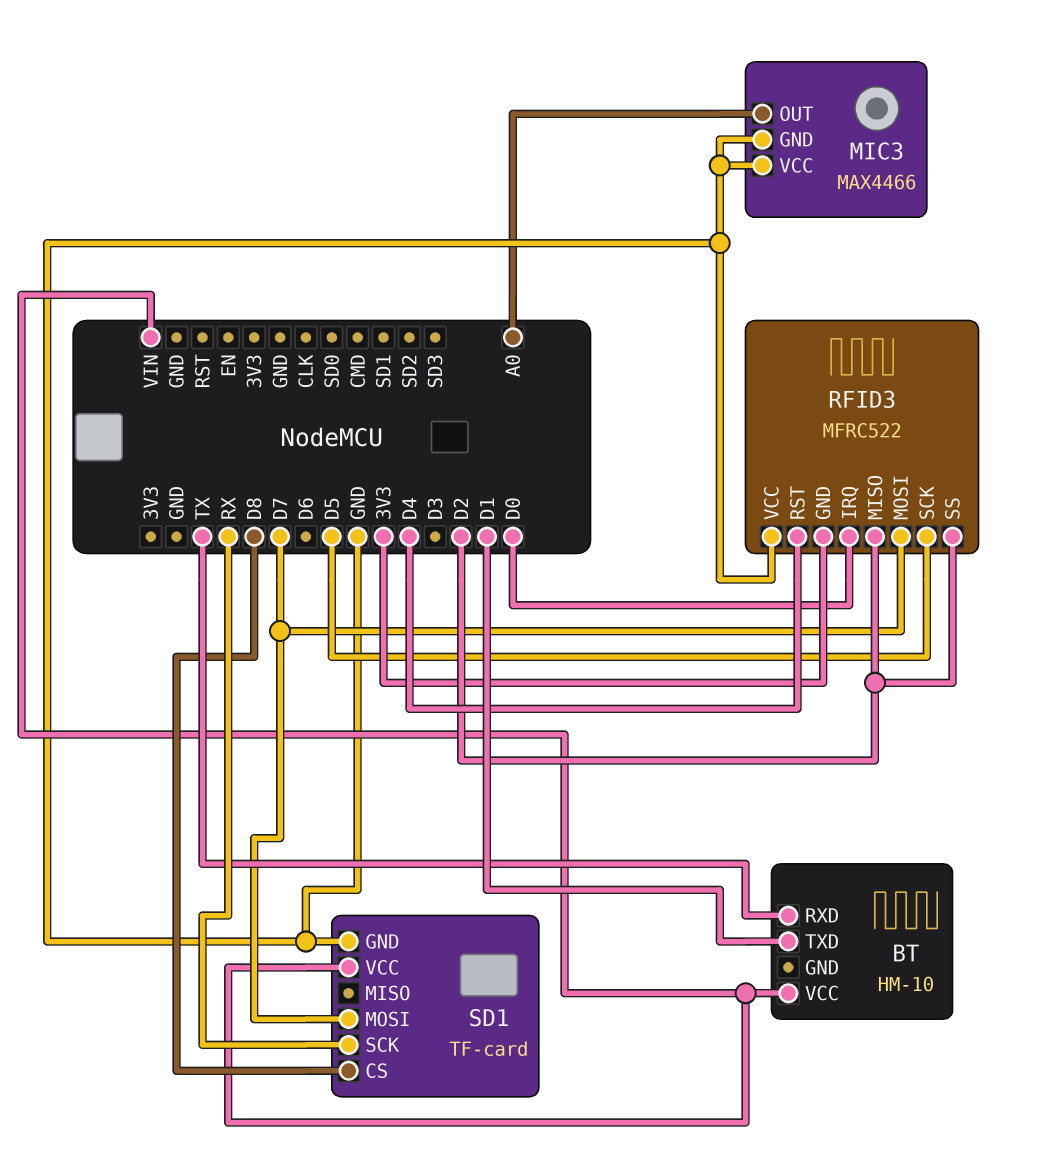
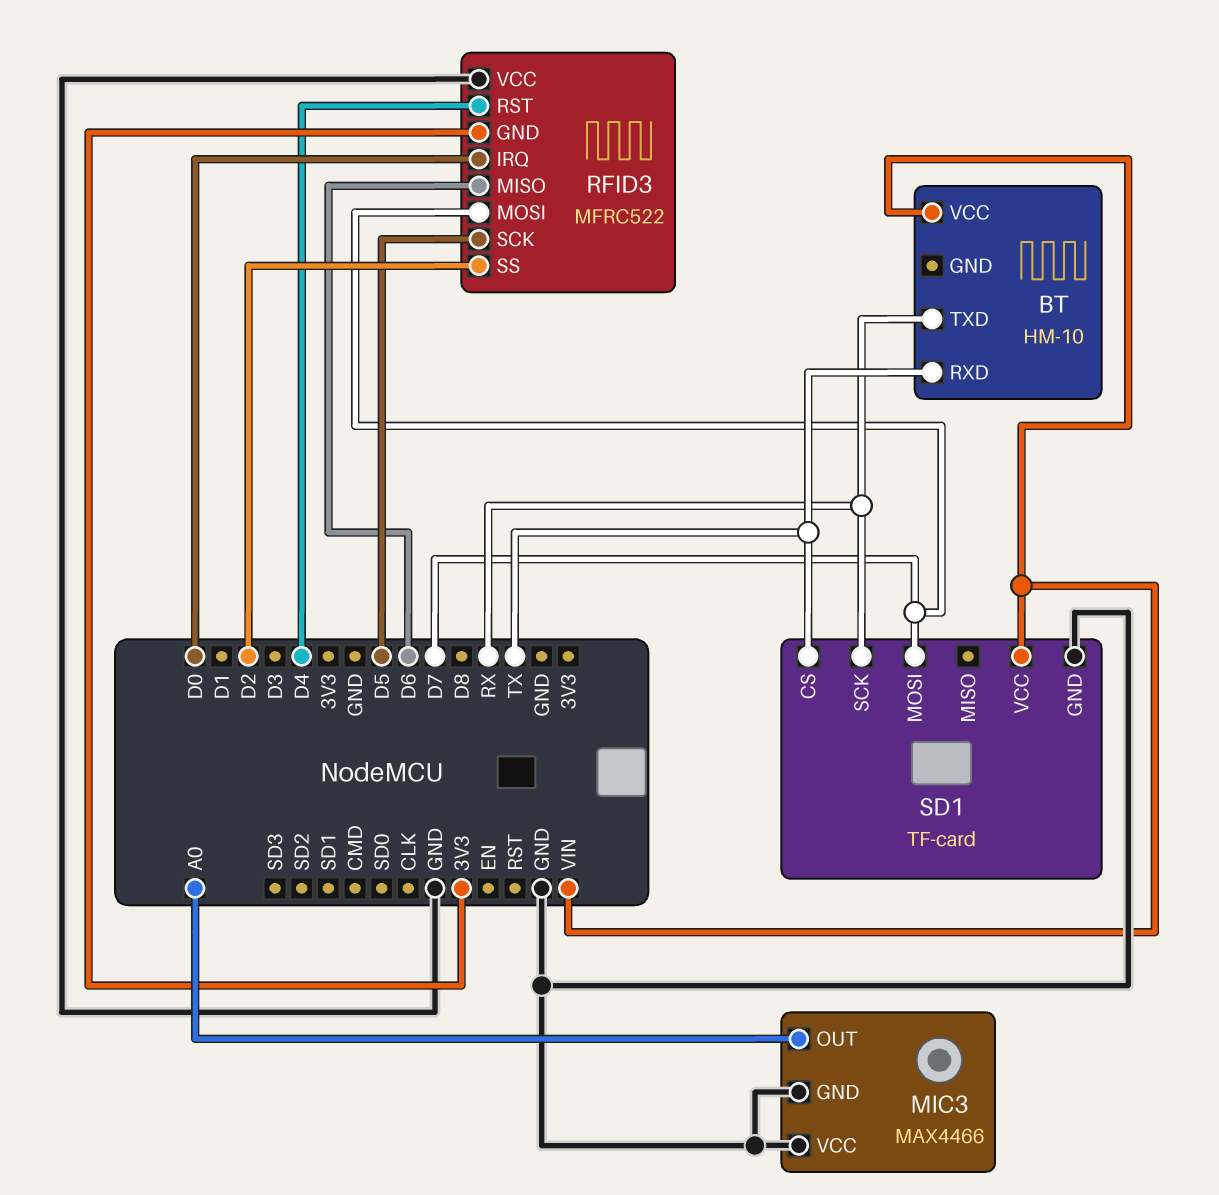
BT pin TXD: D1 -> RX
RFID3 pin MISO: D2 -> D6
SD1 pin CS: D8 -> TX

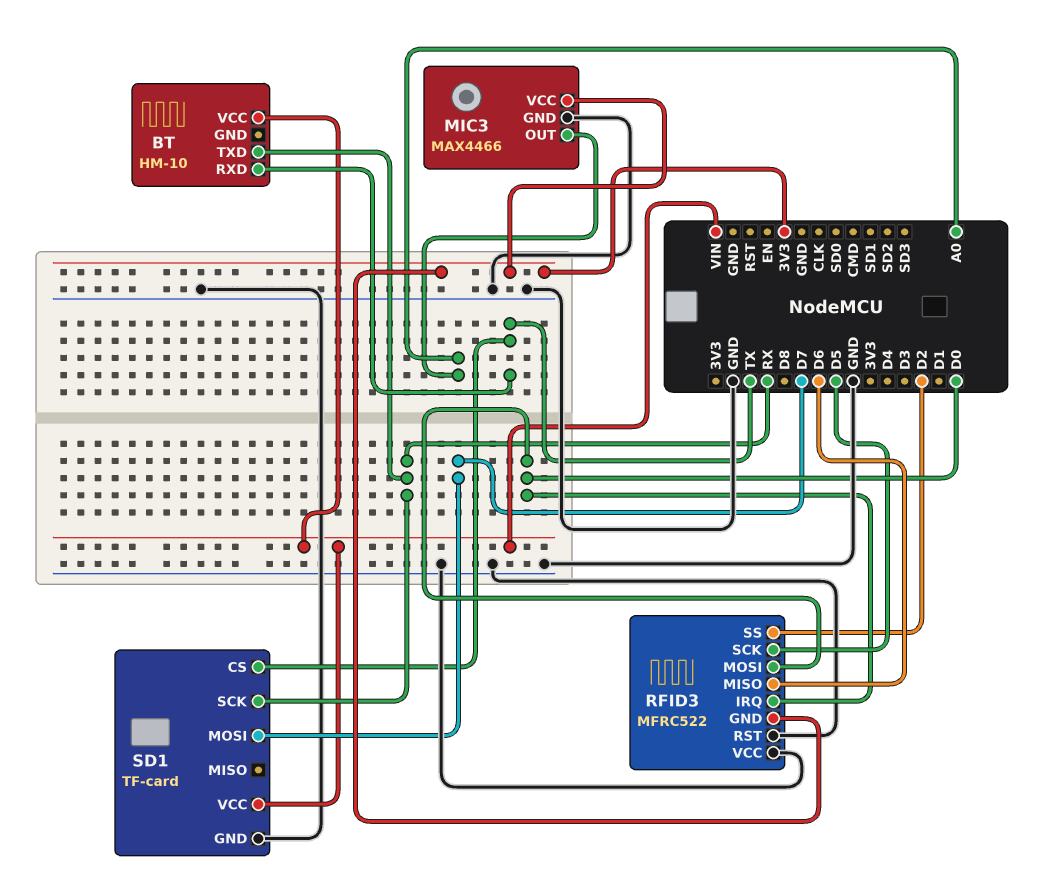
MIC3 pin VCC: GND -> 3V3
RFID3 pin MOSI: D7 -> D0
RFID3 pin RST: D4 -> GND

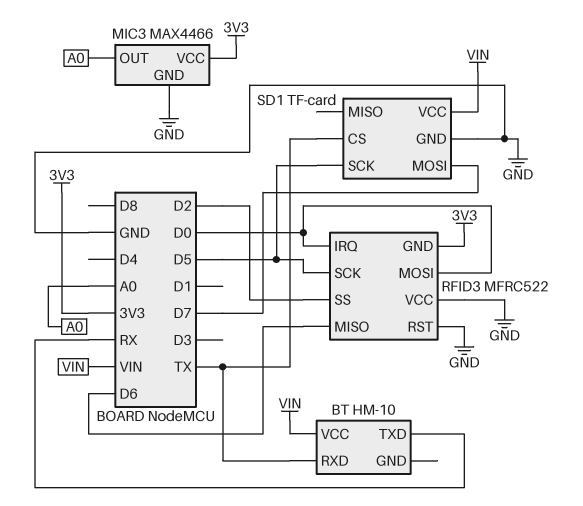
SD1 pin SCK: RX -> D5

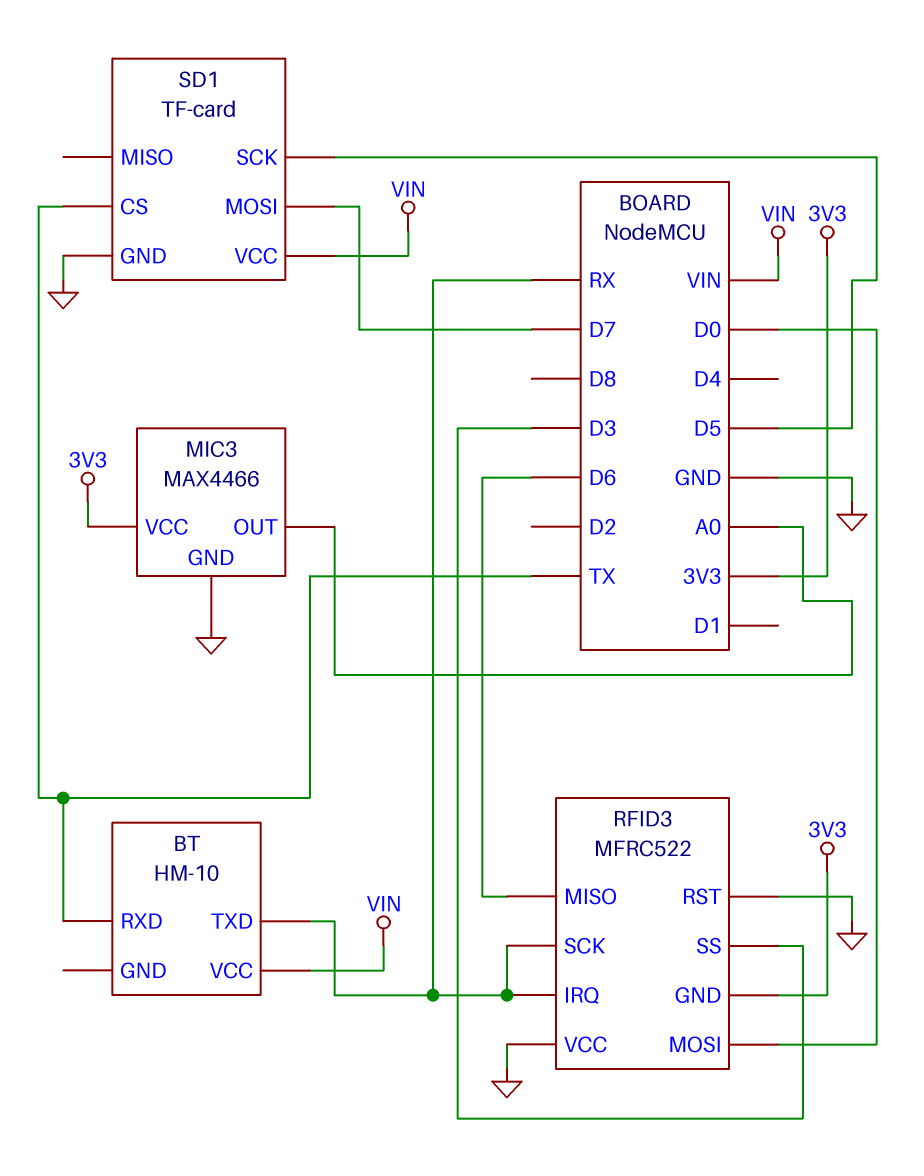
RFID3 pin IRQ: D0 -> RX
RFID3 pin SCK: D5 -> RX
RFID3 pin SS: D2 -> D3

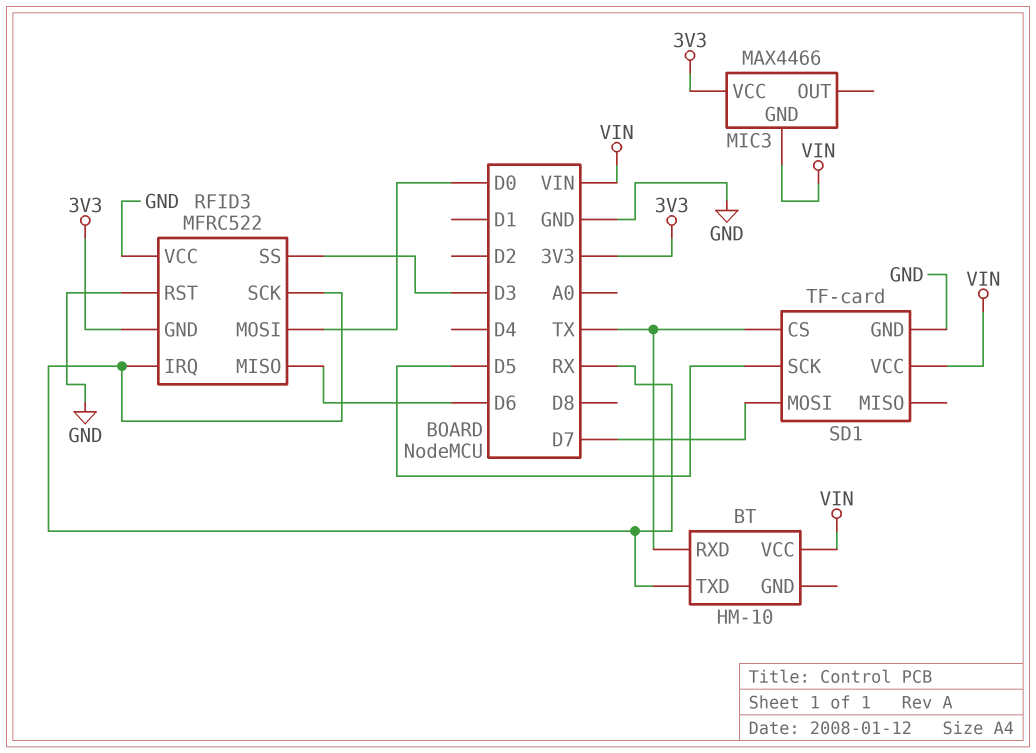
MIC3 pin GND: GND -> VIN
MIC3 pin OUT: A0 -> none

